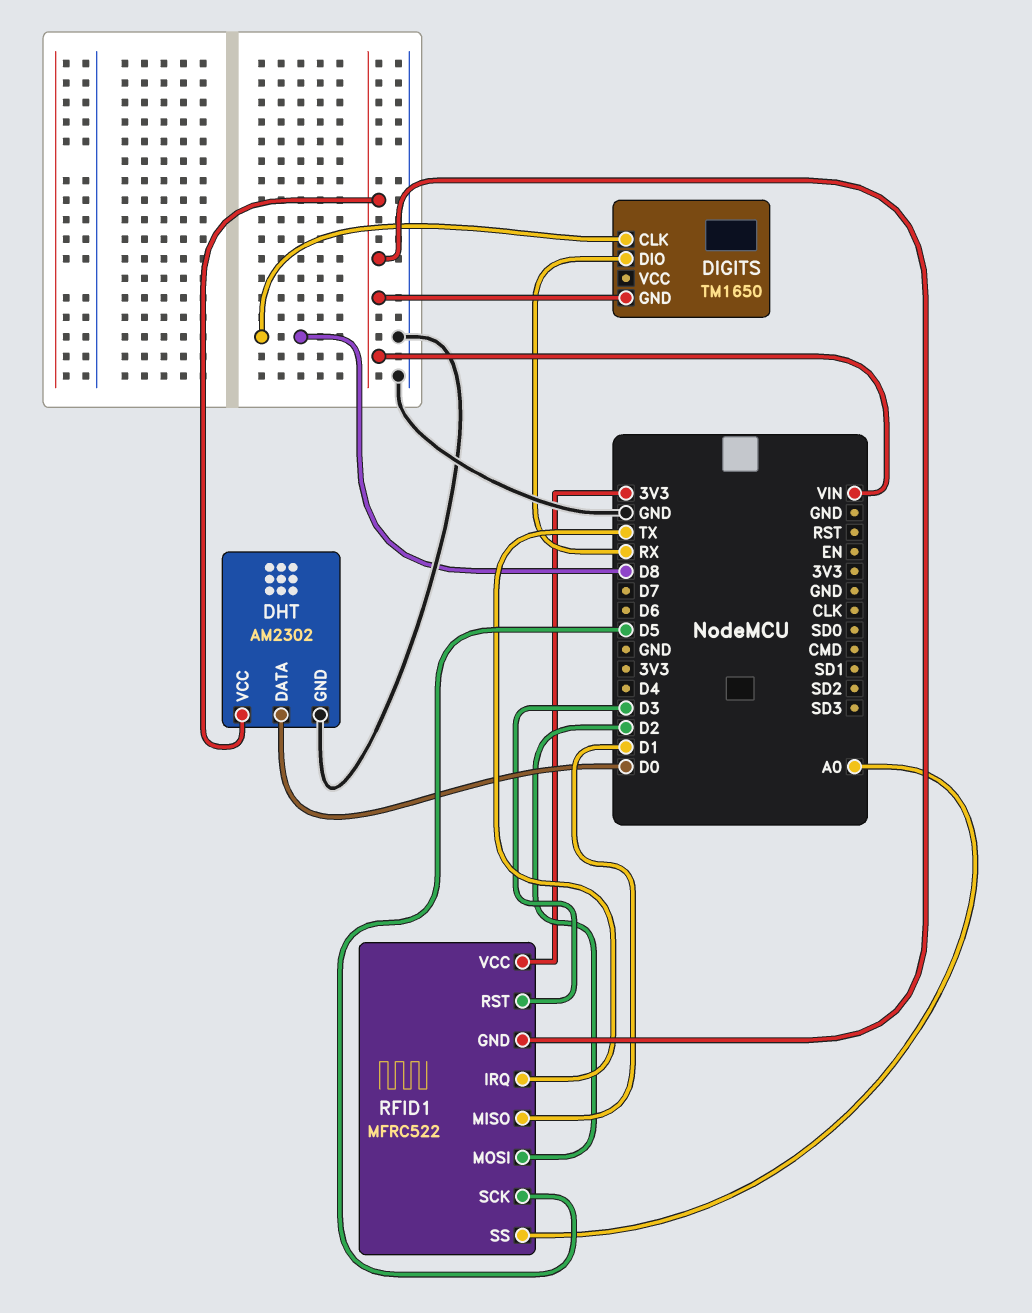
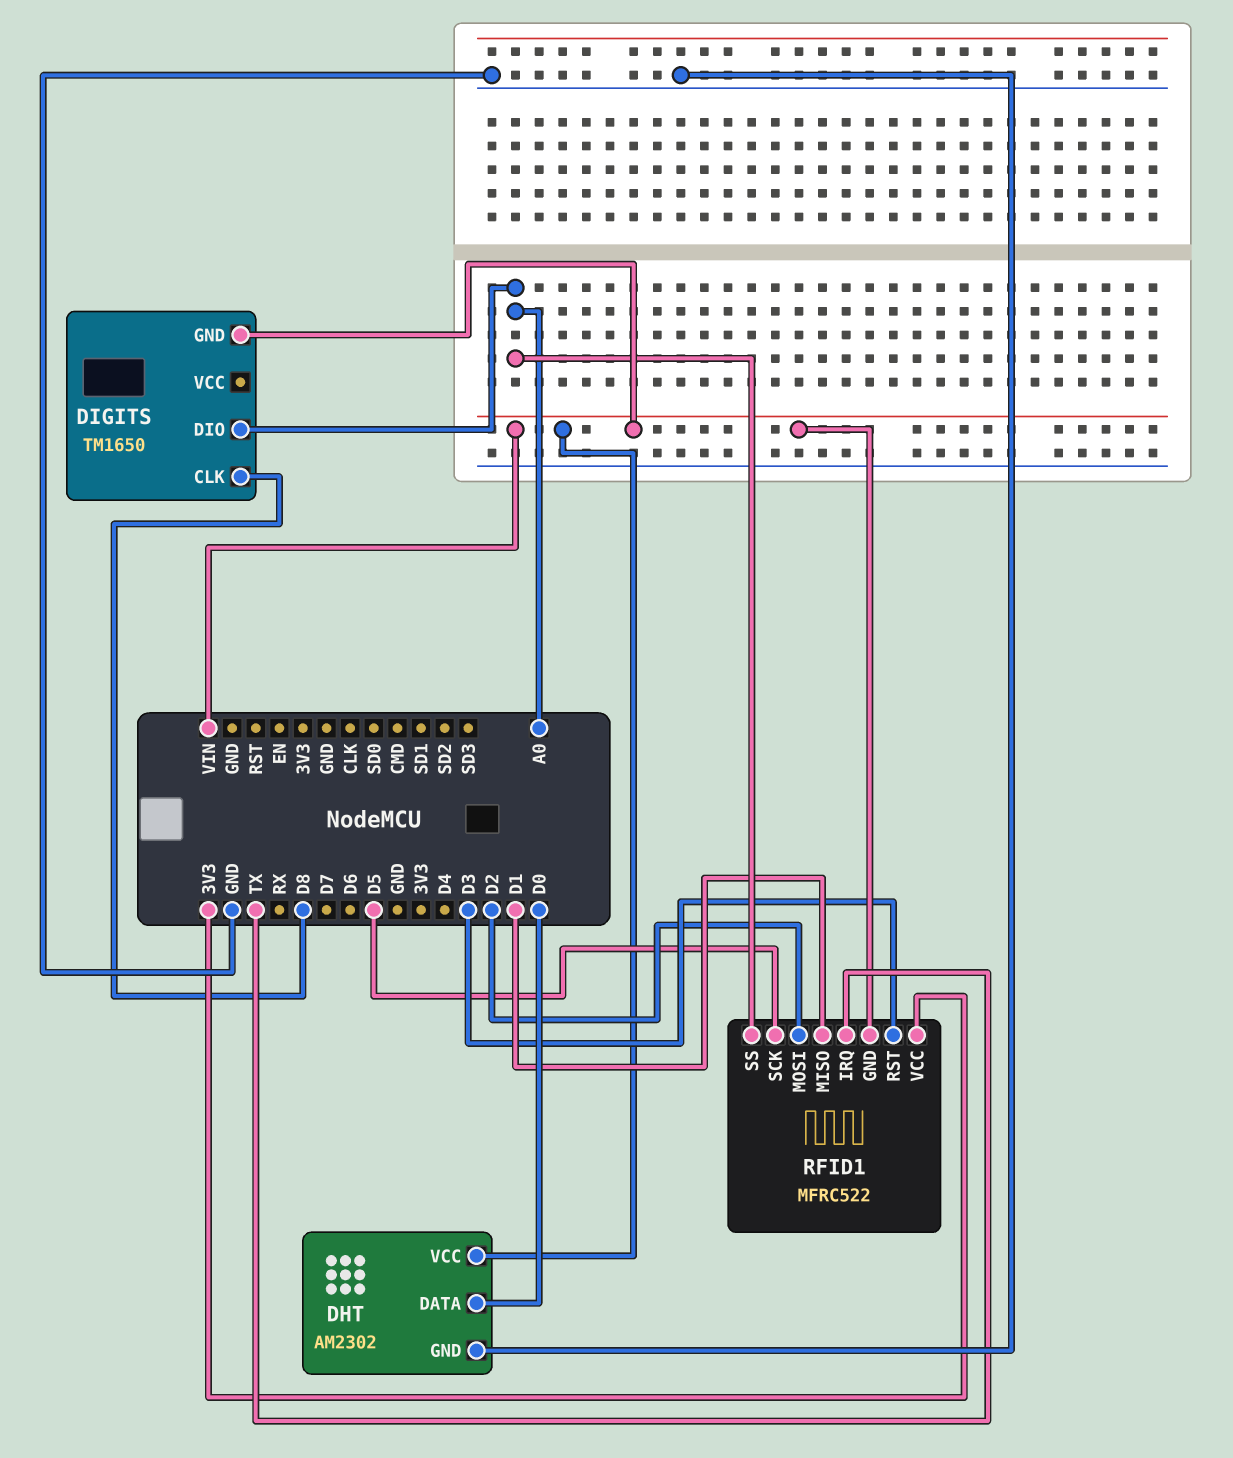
DIGITS pin DIO: RX -> A0

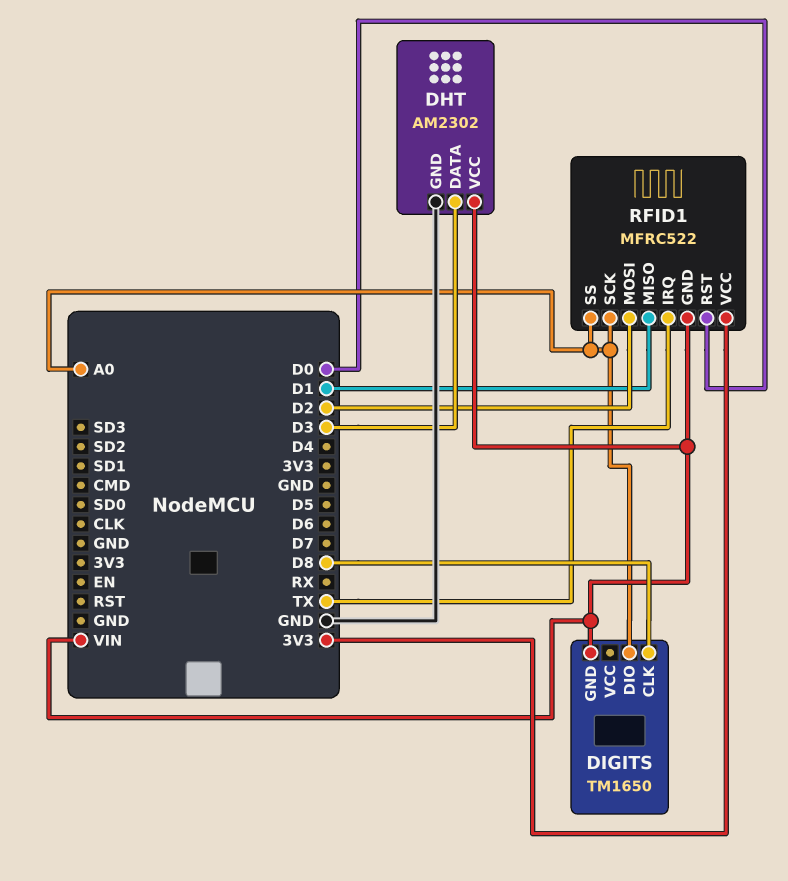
DHT pin DATA: D0 -> D3
RFID1 pin RST: D3 -> D0
RFID1 pin SCK: D5 -> A0

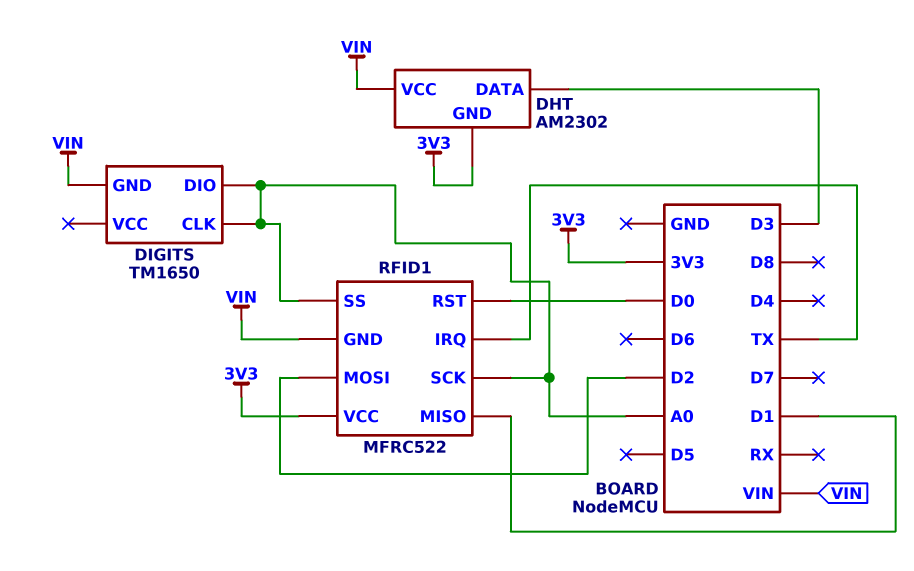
DHT pin GND: GND -> 3V3
DIGITS pin CLK: D8 -> A0

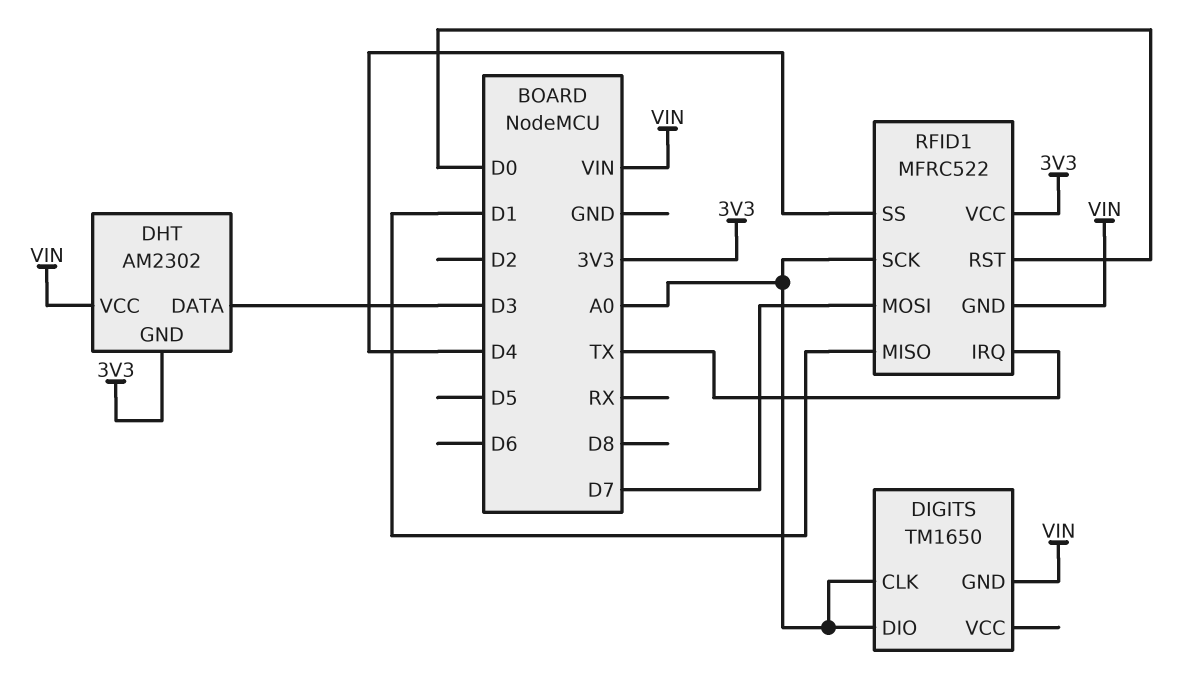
RFID1 pin MOSI: D2 -> D7
RFID1 pin SS: A0 -> D4

